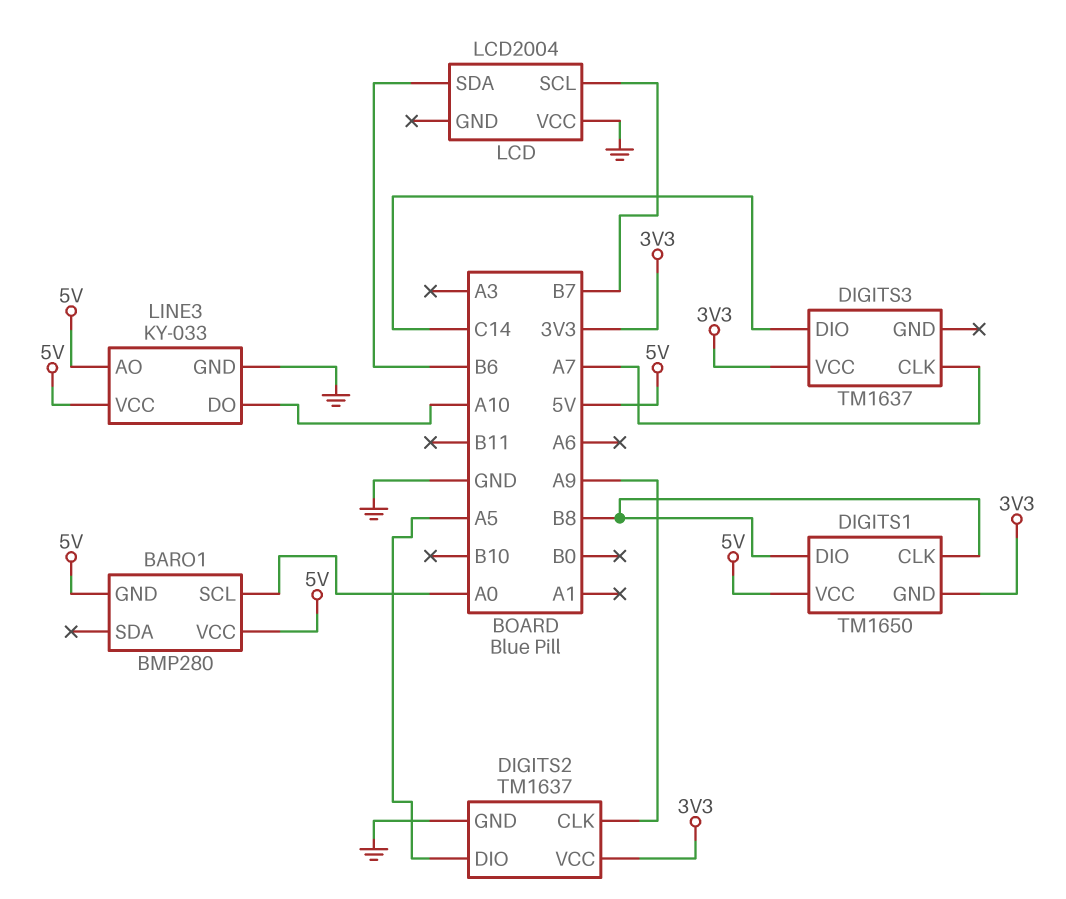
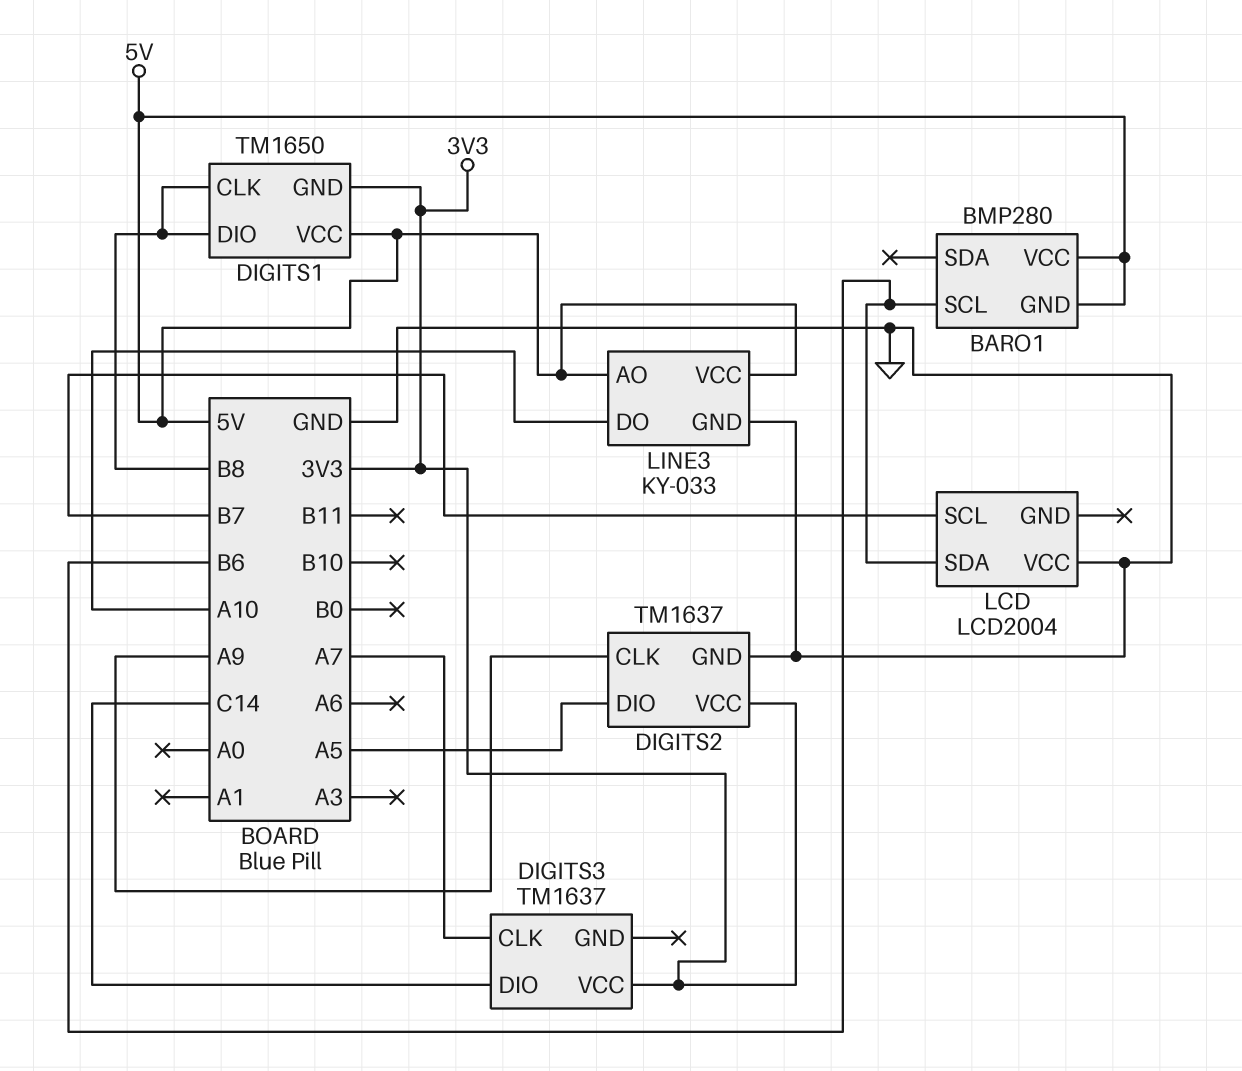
BARO1 pin SCL: A0 -> B6

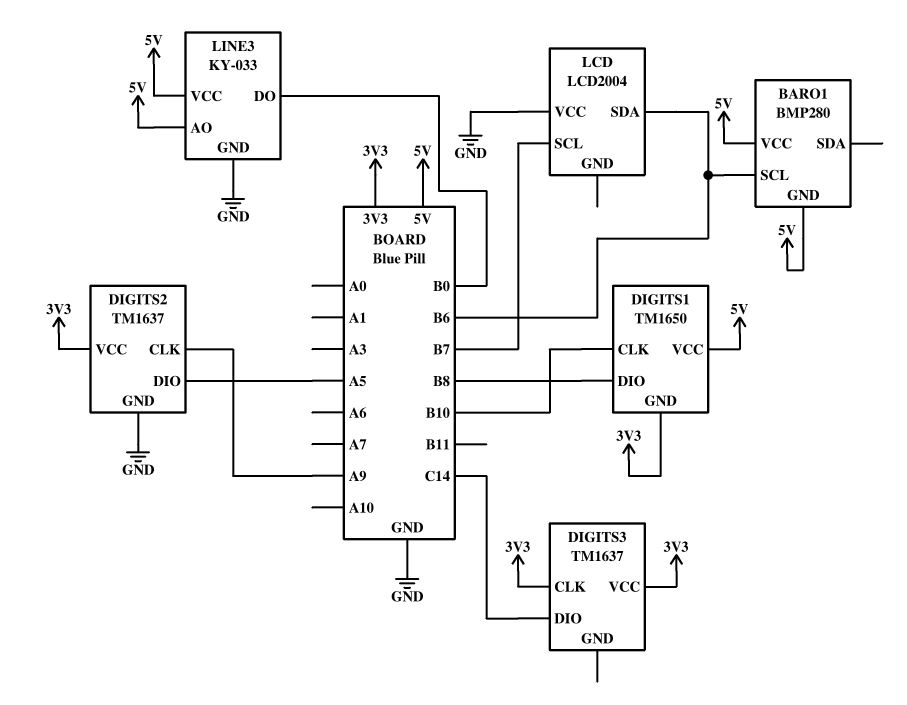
DIGITS1 pin CLK: B8 -> B10
DIGITS3 pin CLK: A7 -> 3V3
LINE3 pin DO: A10 -> B0

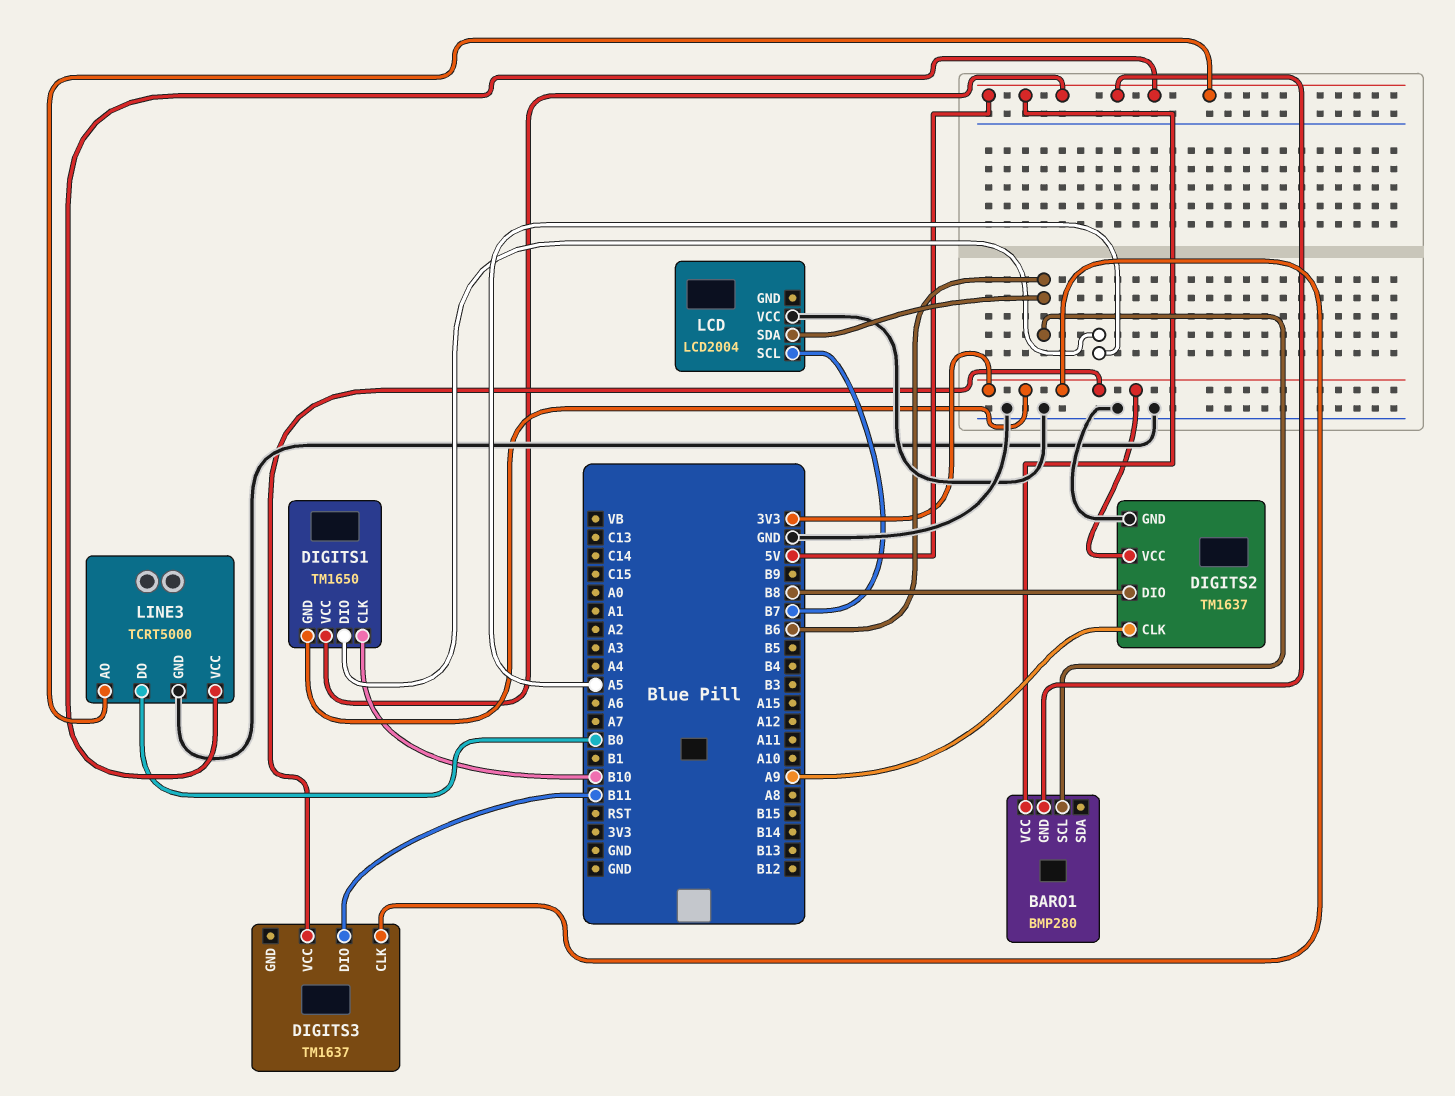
DIGITS1 pin DIO: B8 -> A5
DIGITS2 pin DIO: A5 -> B8
DIGITS3 pin DIO: C14 -> B11
LINE3: KY-033 -> TCRT5000

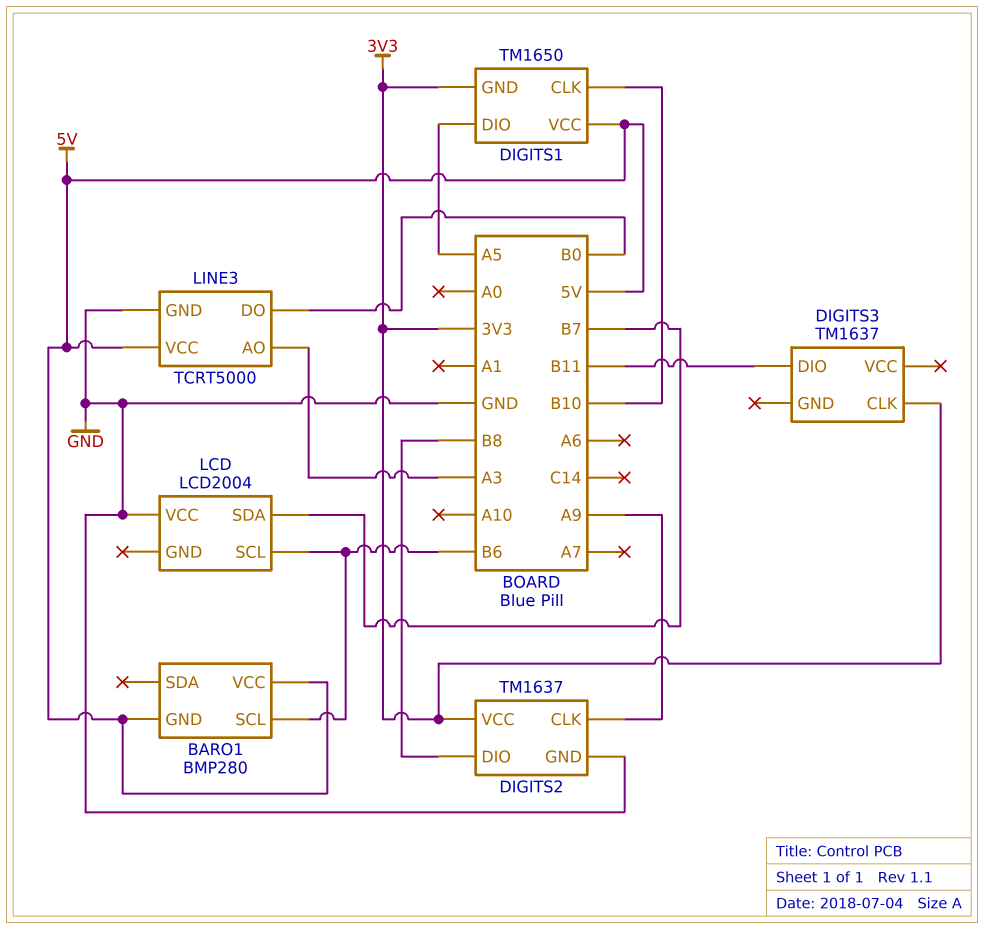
DIGITS3 pin VCC: 3V3 -> none
LCD pin SCL: B7 -> B6
LCD pin SDA: B6 -> B7
LINE3 pin AO: 5V -> A3

